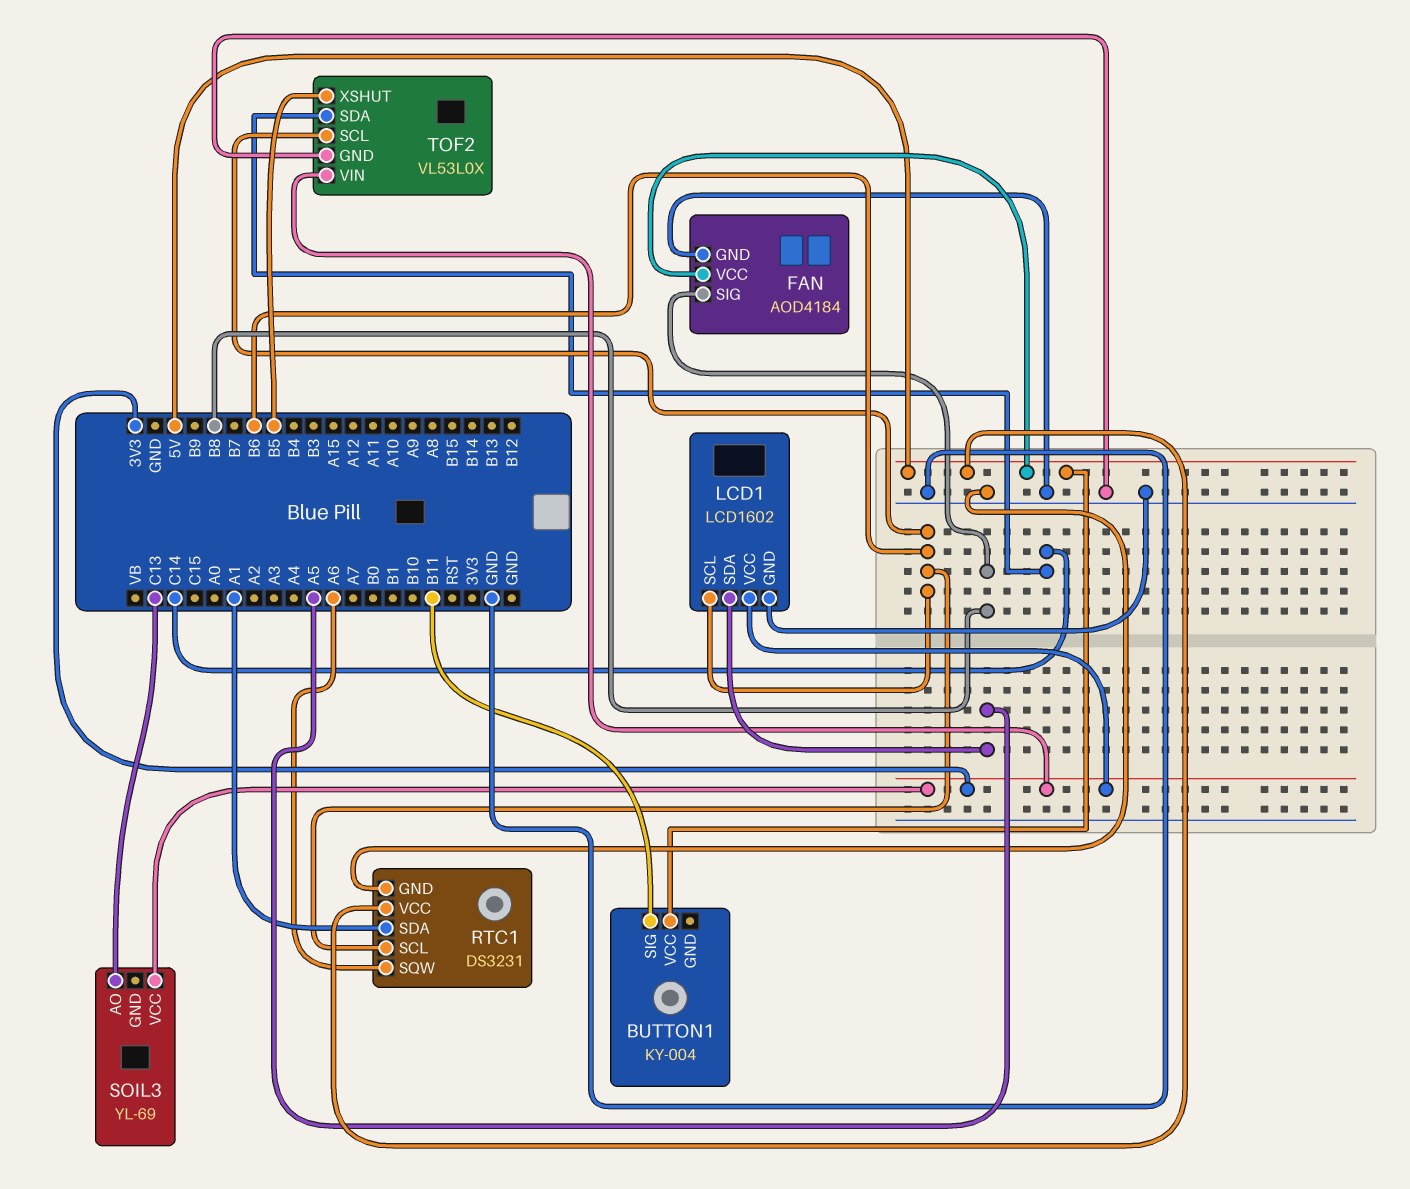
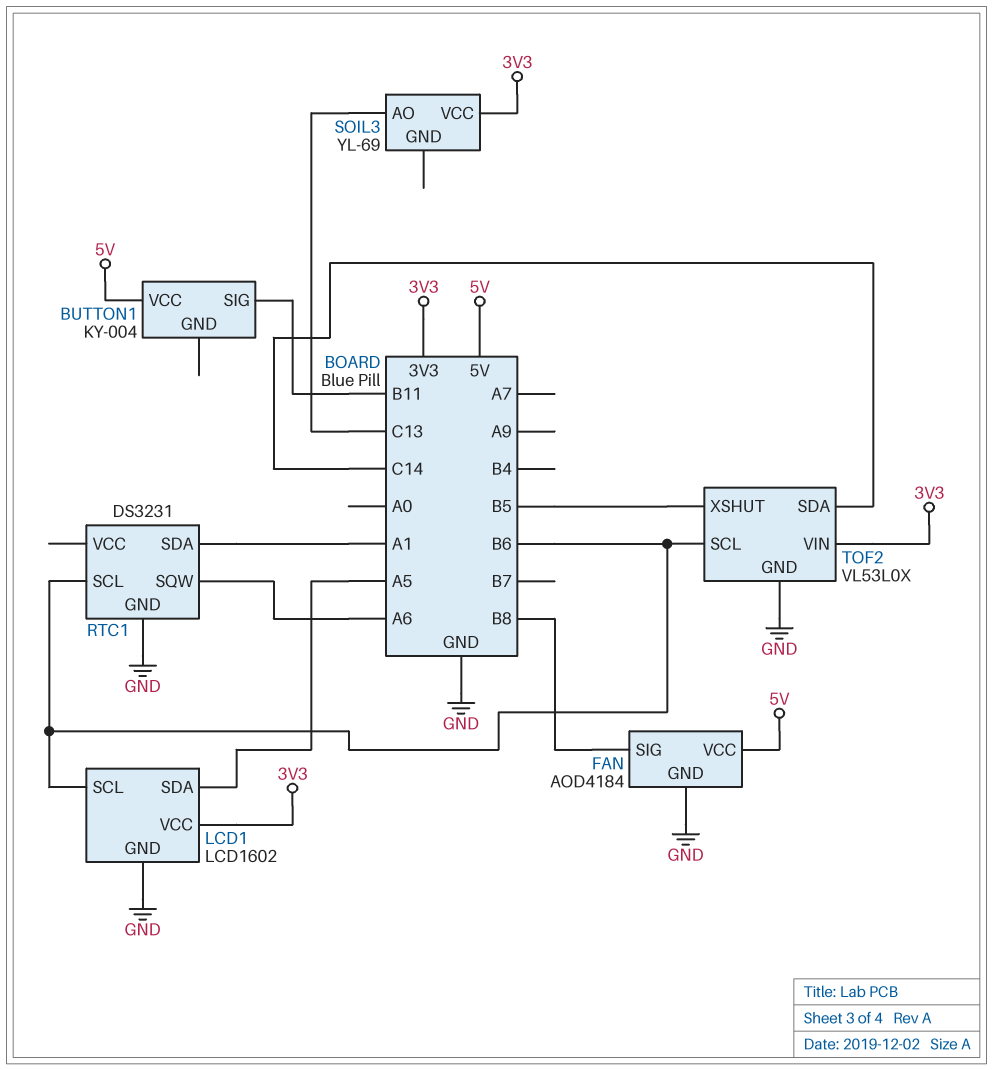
RTC1 pin VCC: 5V -> none

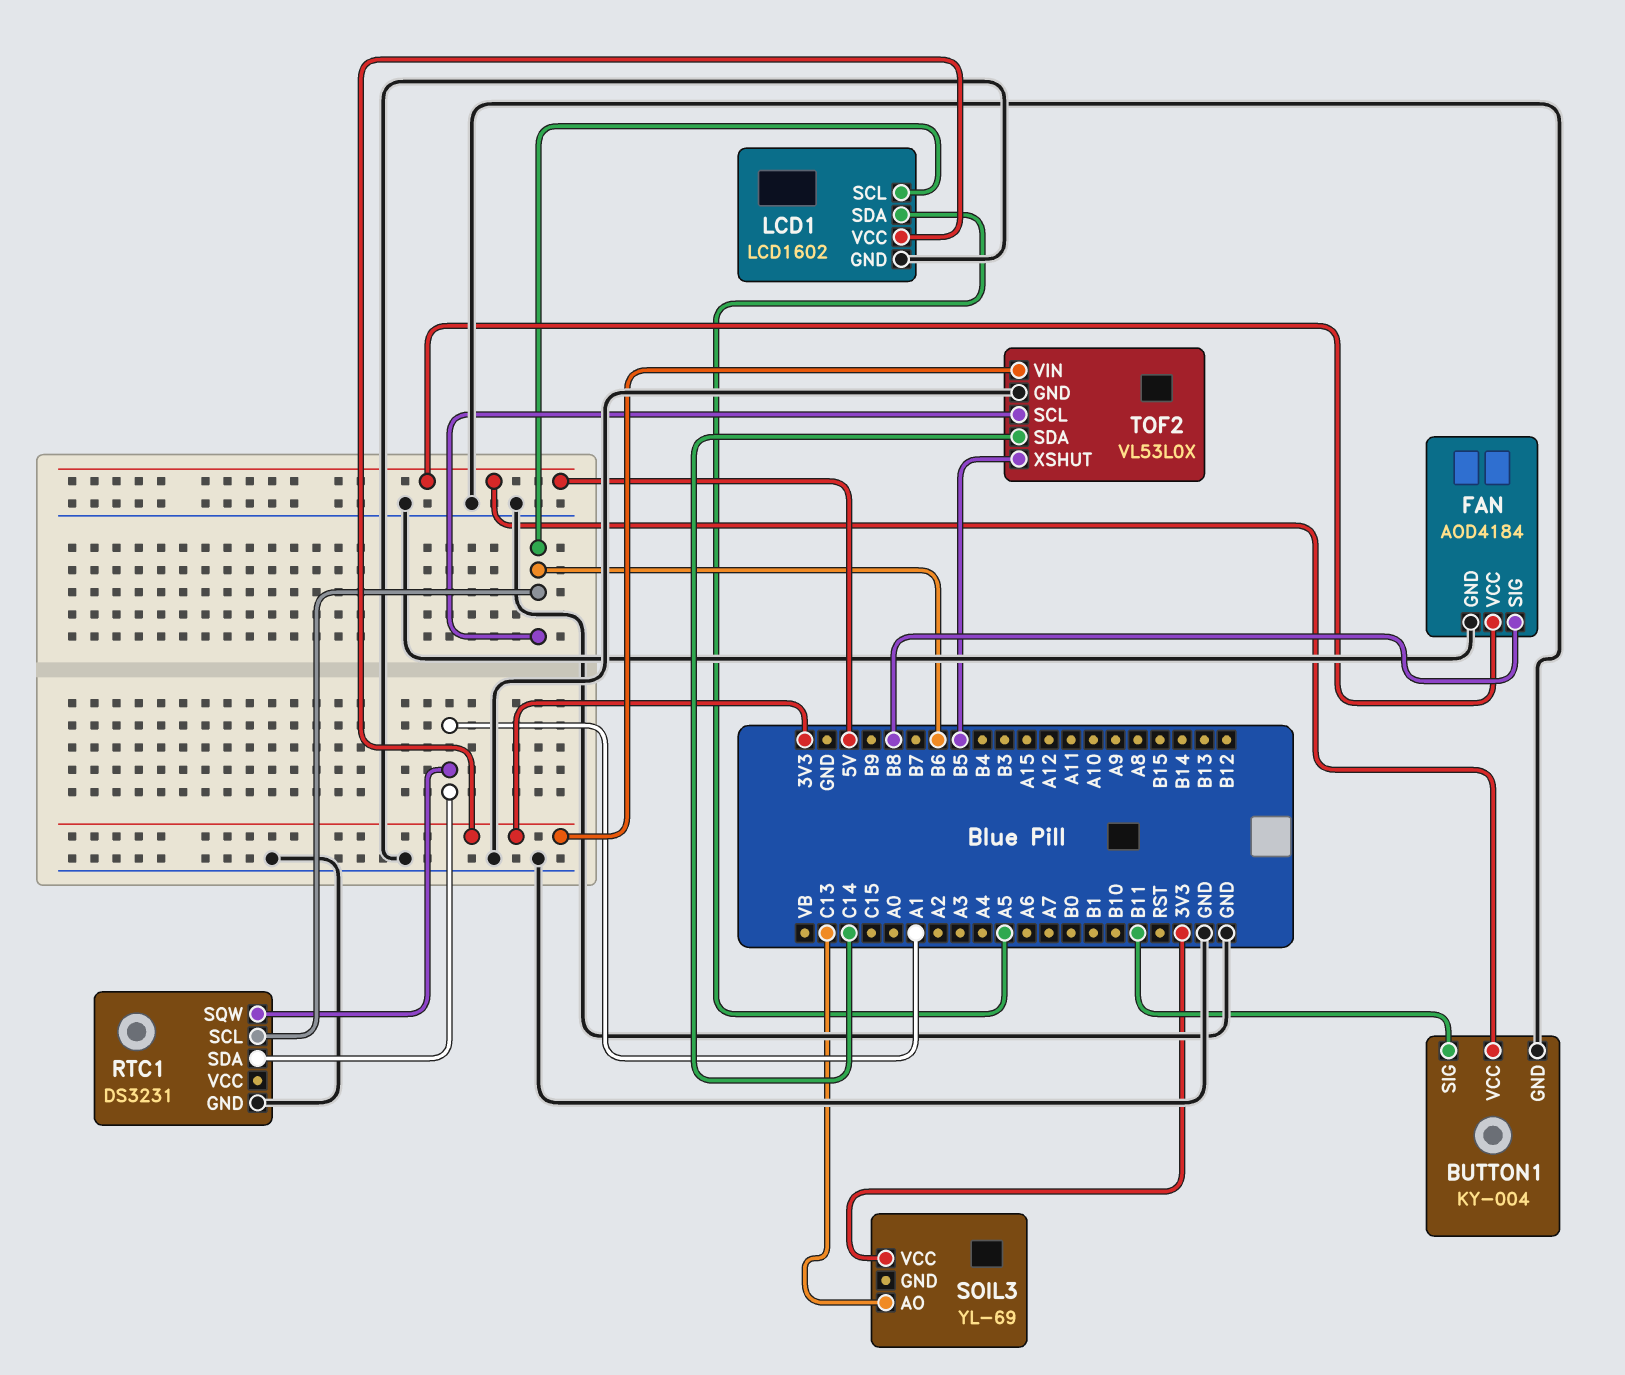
BUTTON1 pin GND: none -> GND
RTC1 pin SQW: A6 -> A1

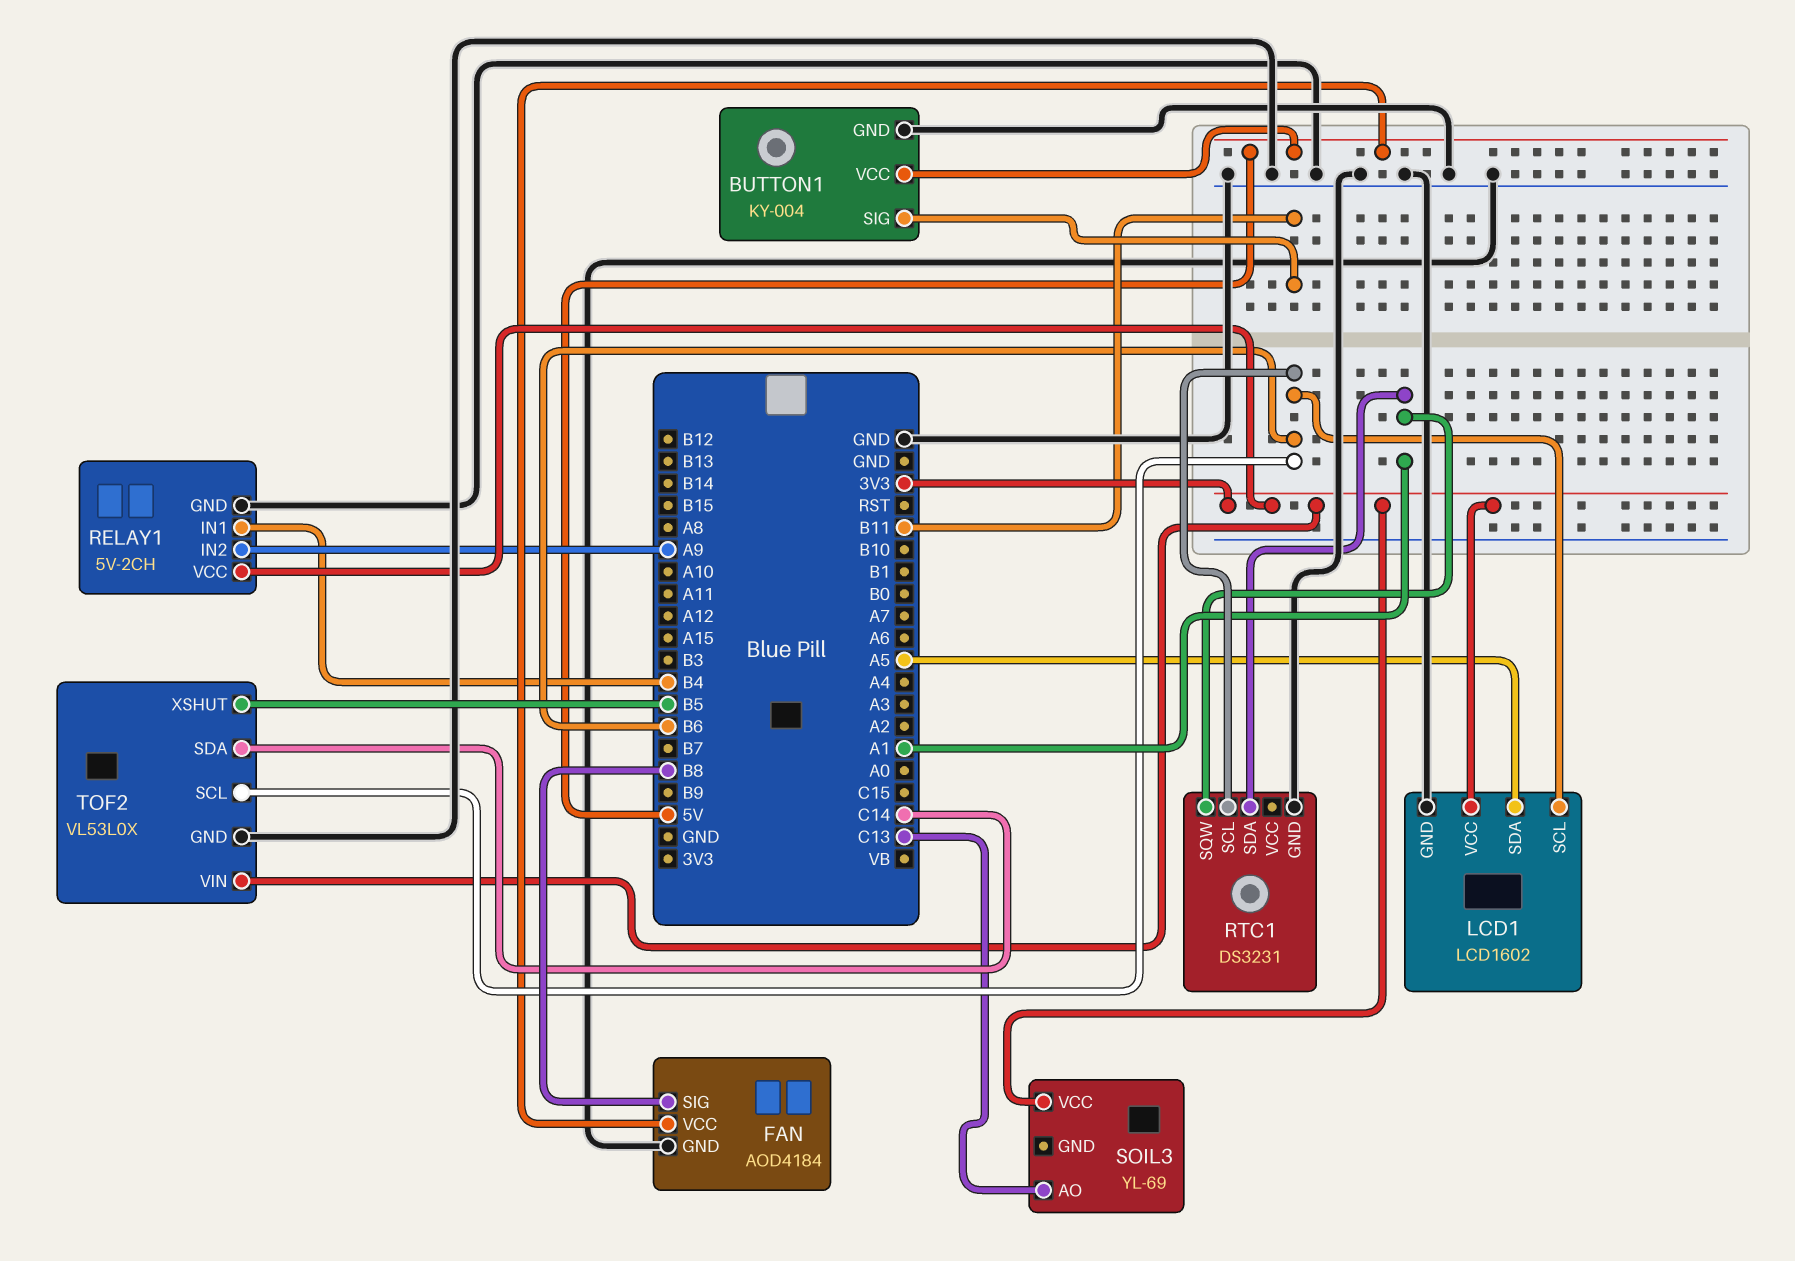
RELAY1: none -> 5V-2CH
RELAY1 pin GND: none -> GND
RELAY1 pin IN1: none -> B4
RELAY1 pin IN2: none -> A9
RELAY1 pin VCC: none -> 3V3

